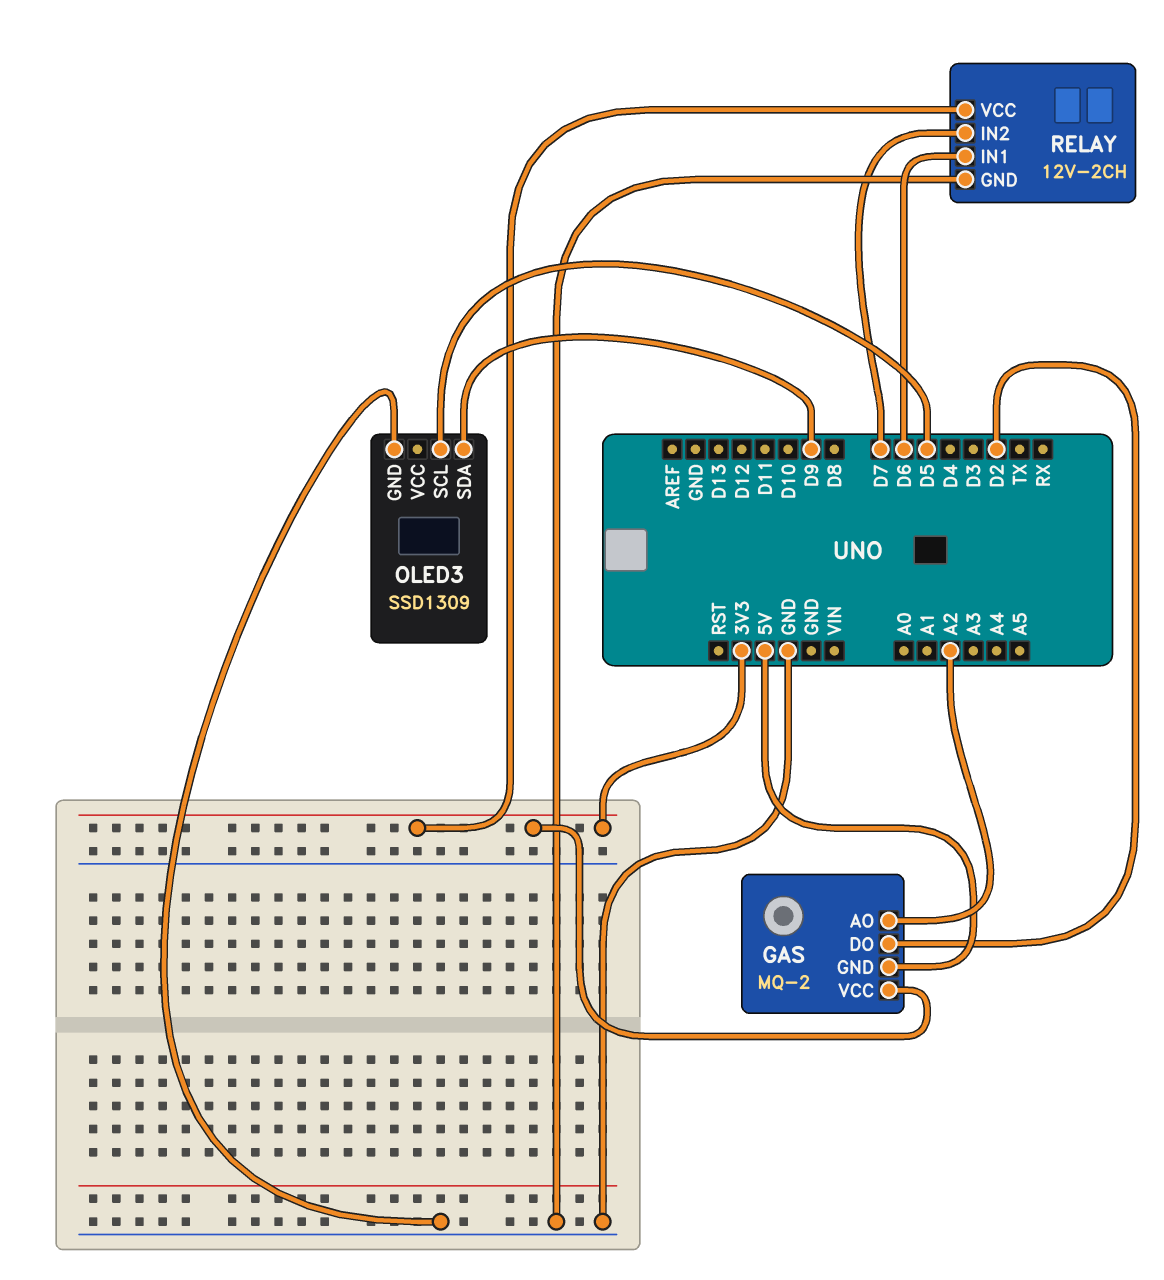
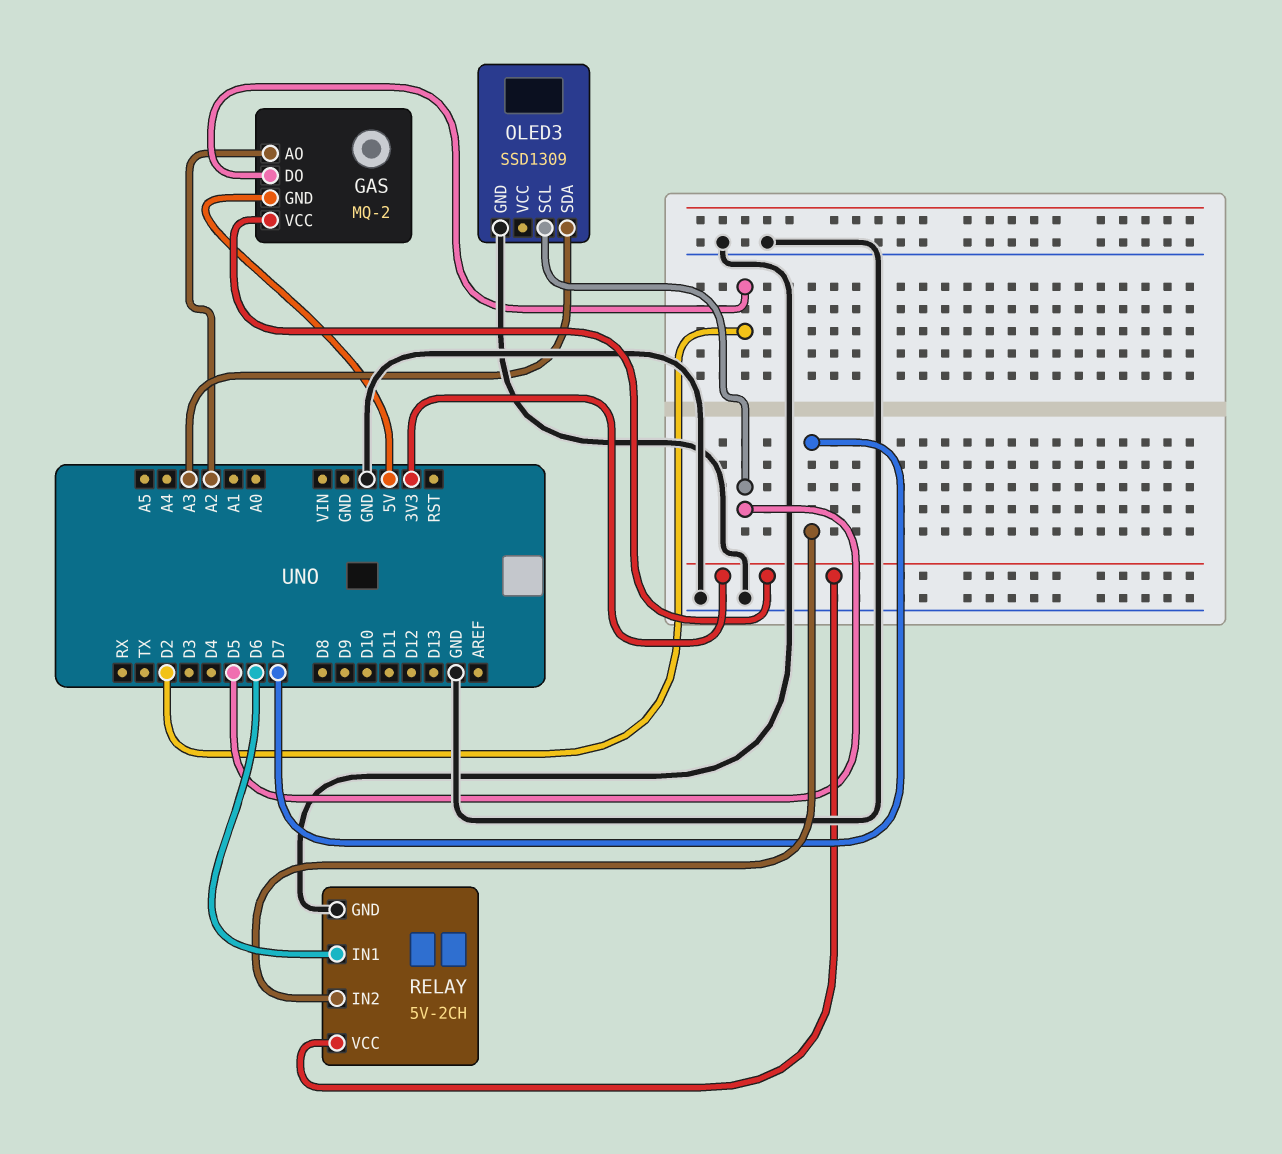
OLED3 pin SDA: D9 -> A3
RELAY: 12V-2CH -> 5V-2CH

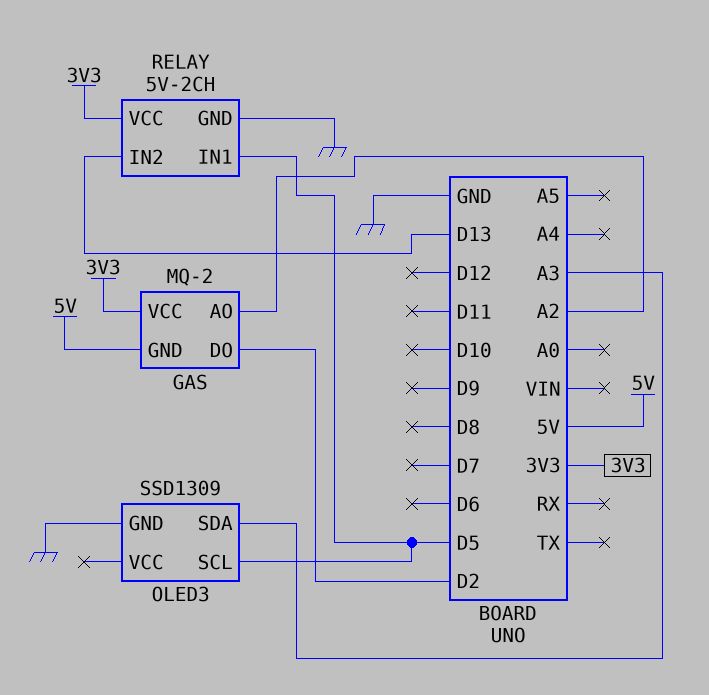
RELAY pin IN1: D6 -> D5
RELAY pin IN2: D7 -> D13

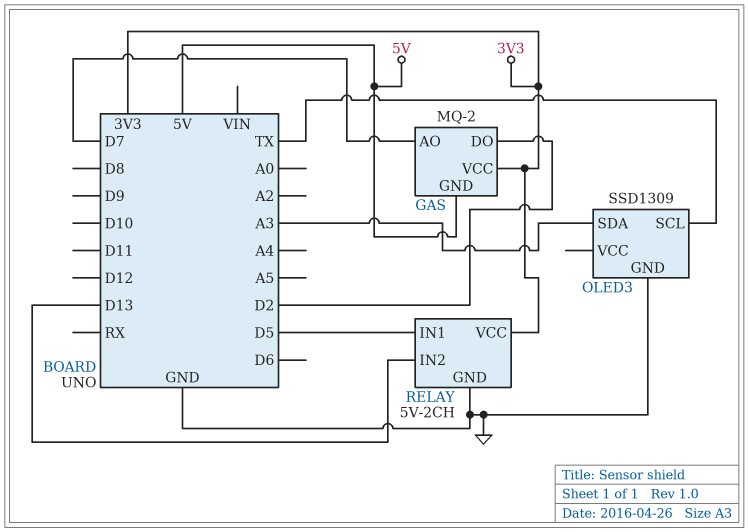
GAS pin AO: A2 -> D7
OLED3 pin SCL: D5 -> TX

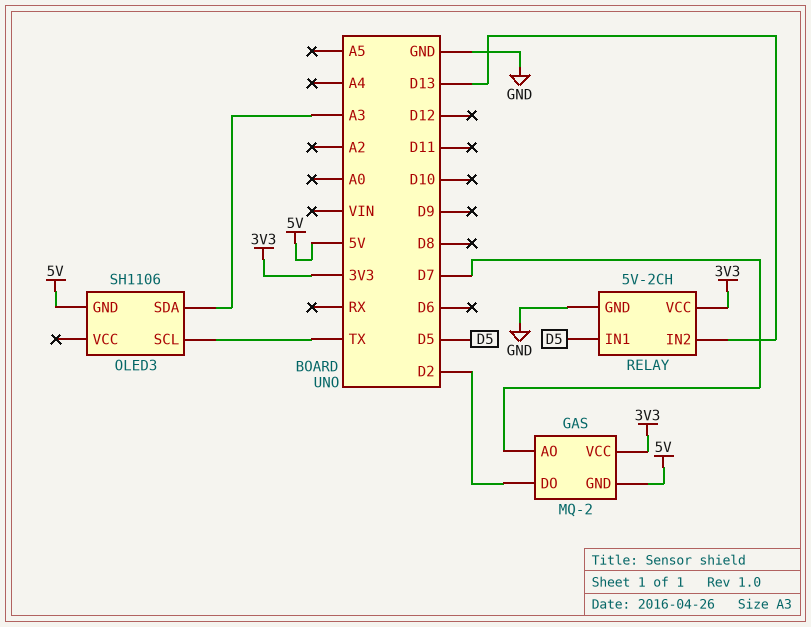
OLED3: SSD1309 -> SH1106
OLED3 pin GND: GND -> 5V

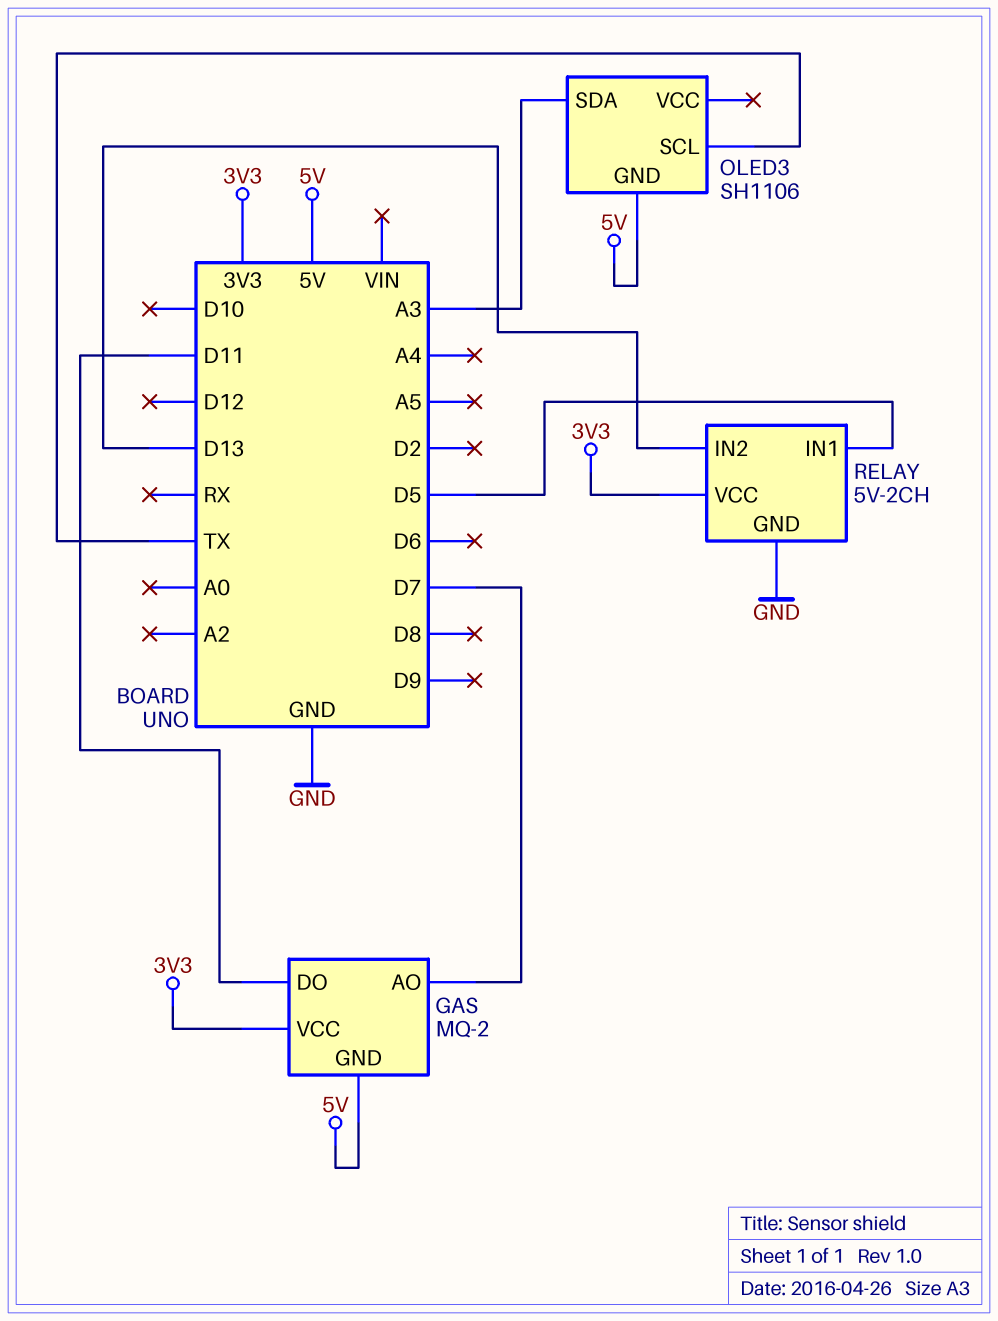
GAS pin DO: D2 -> D11

